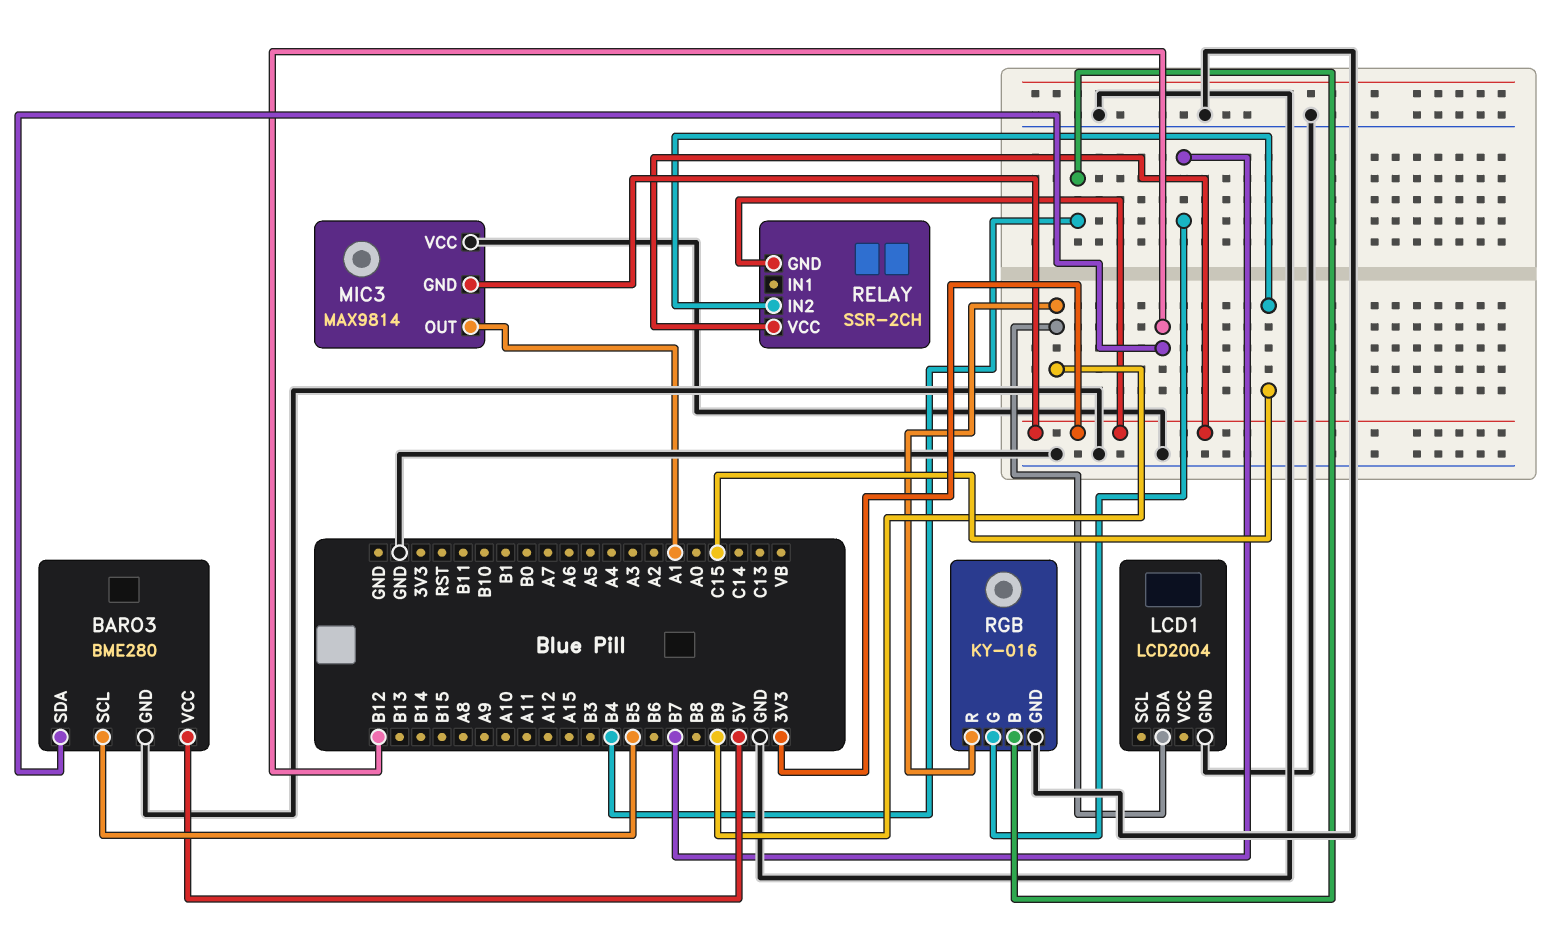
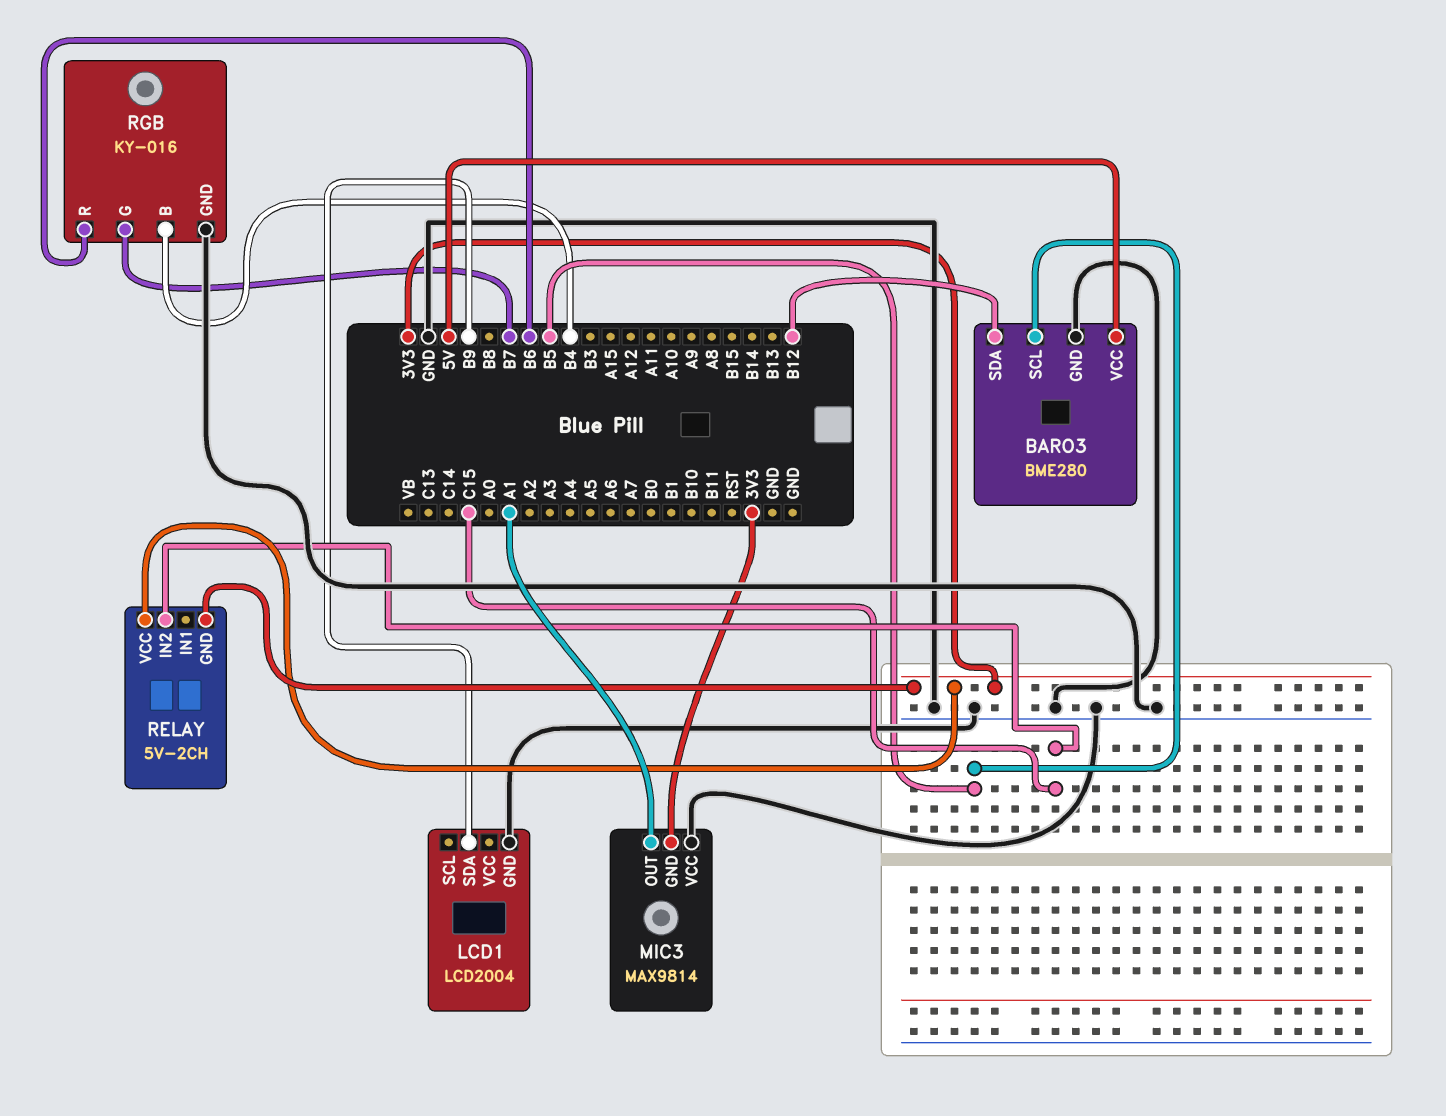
RELAY: SSR-2CH -> 5V-2CH
RGB pin R: B9 -> B6

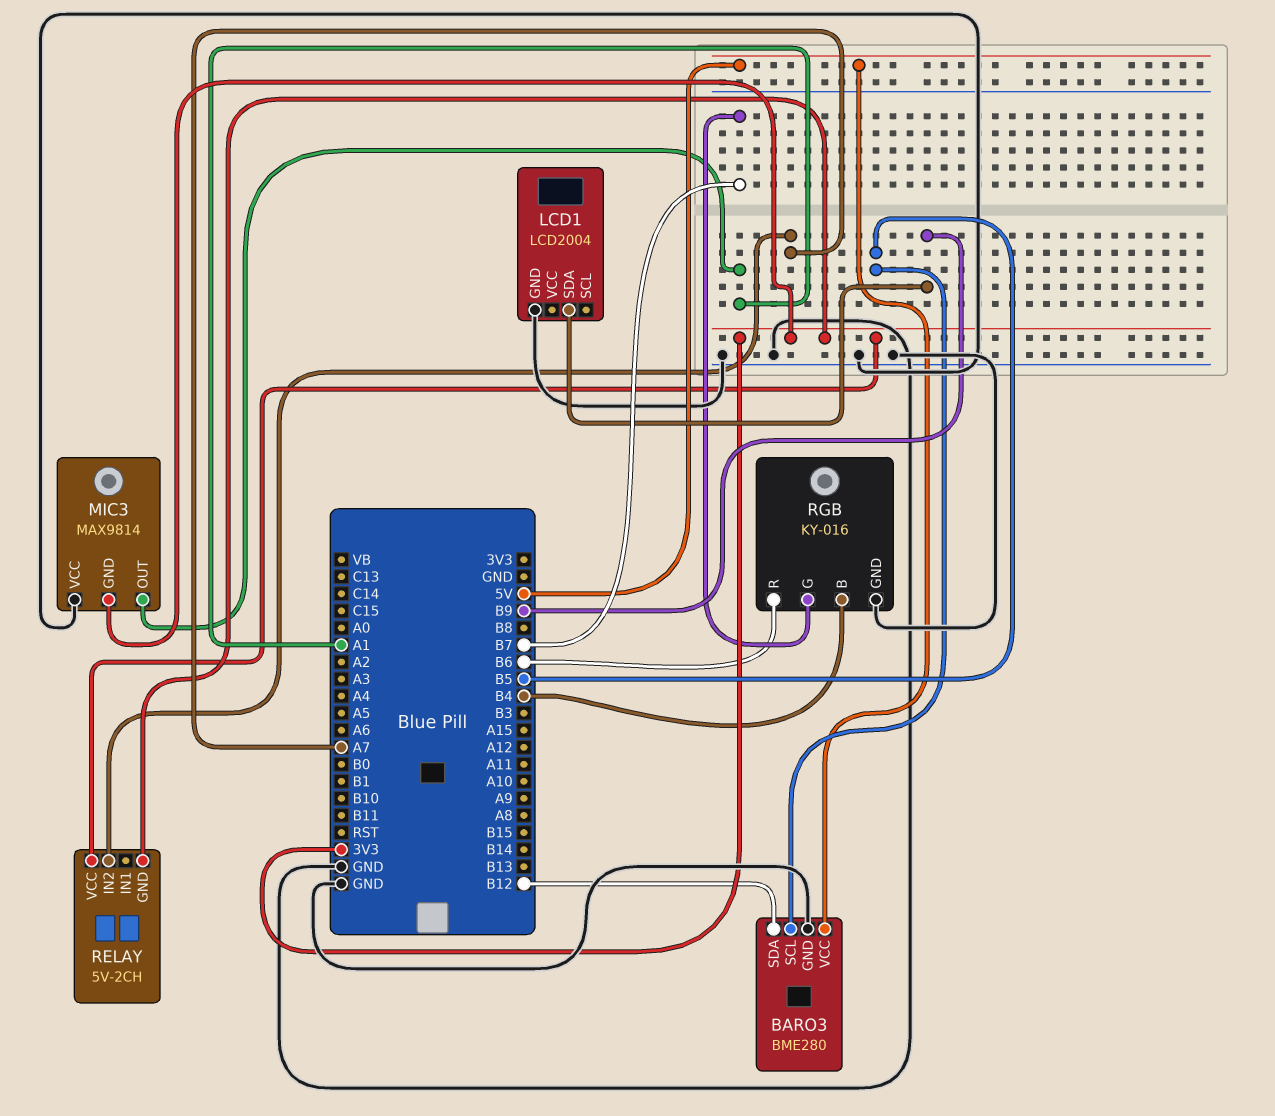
RELAY pin IN2: C15 -> A7

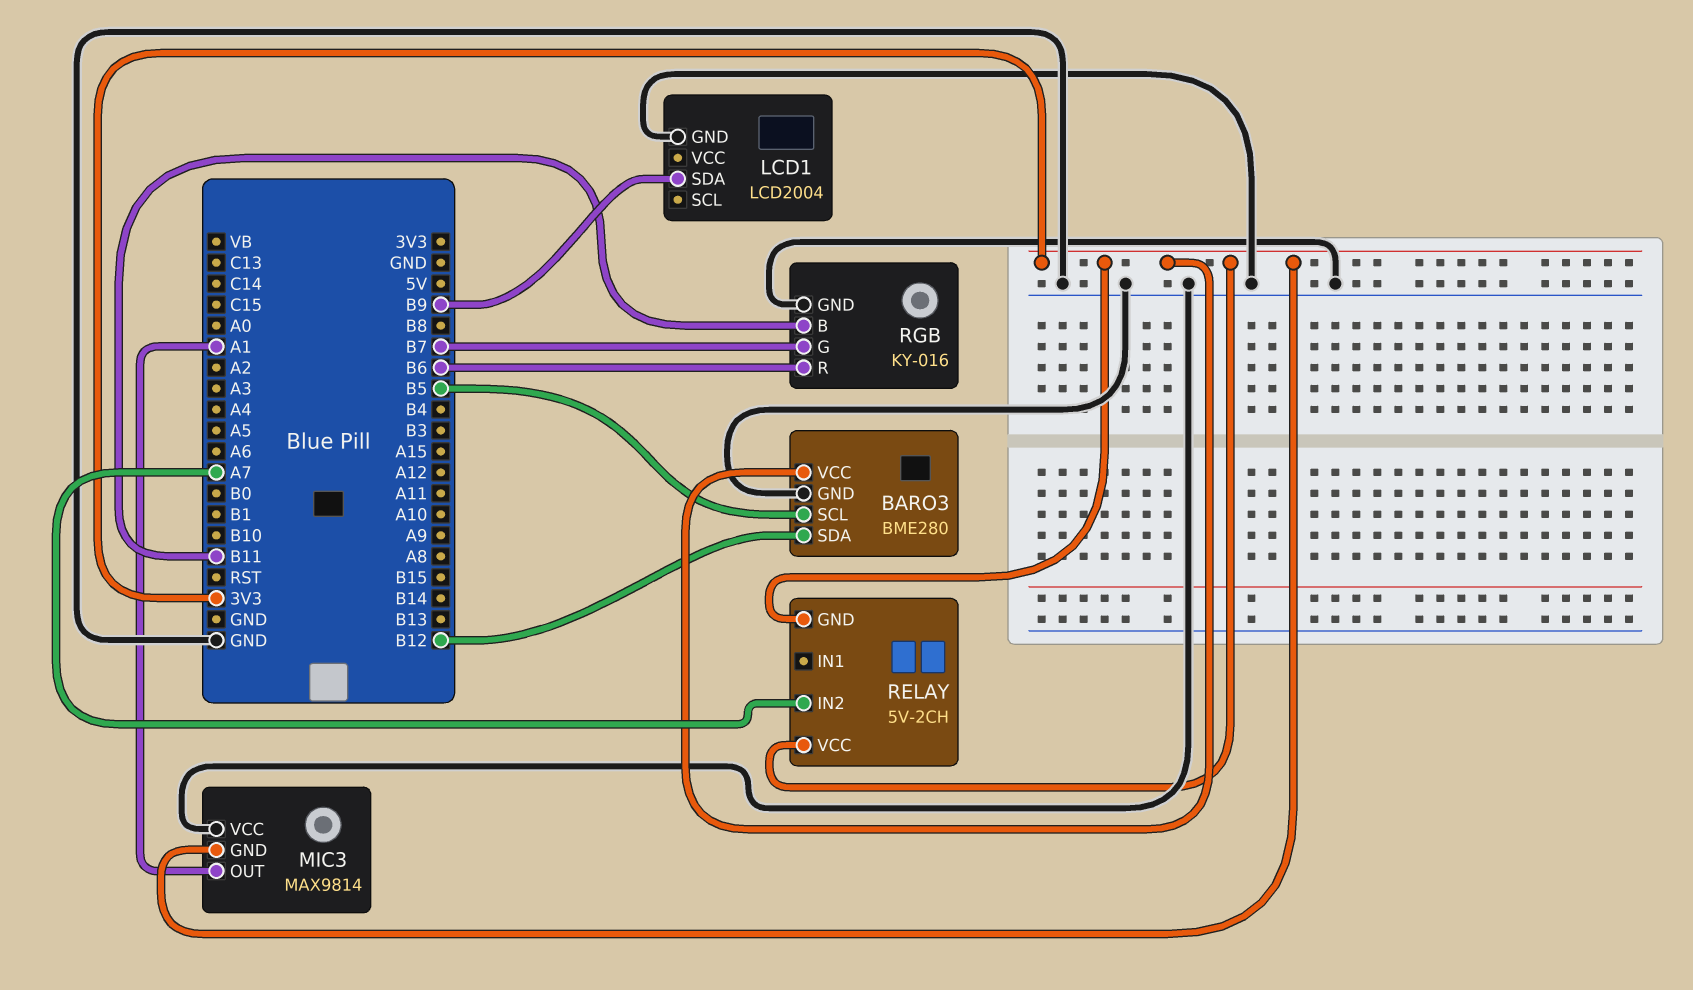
BARO3 pin VCC: 5V -> 3V3
RGB pin B: B4 -> B11

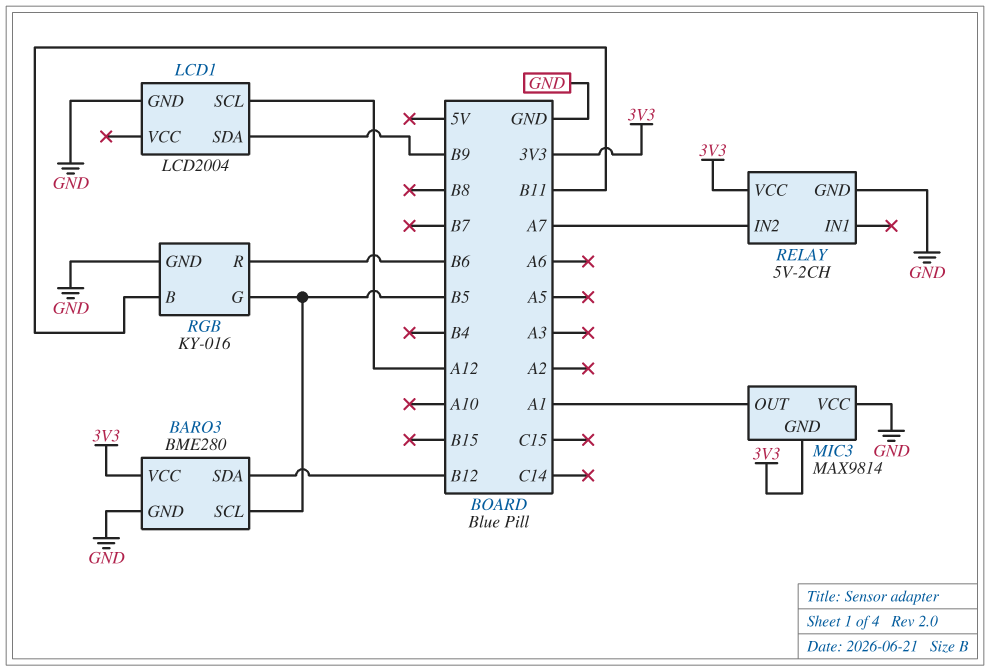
LCD1 pin SCL: none -> A12
RELAY pin GND: 3V3 -> GND
RGB pin G: B7 -> B5

